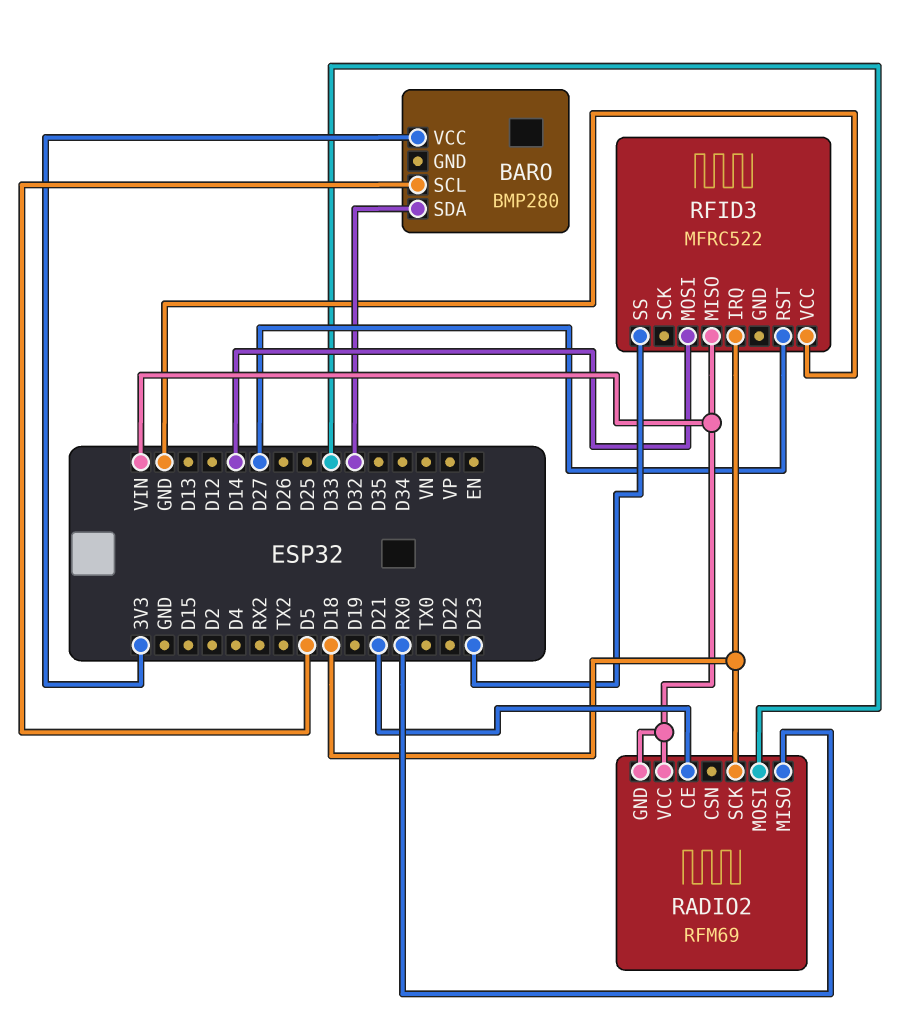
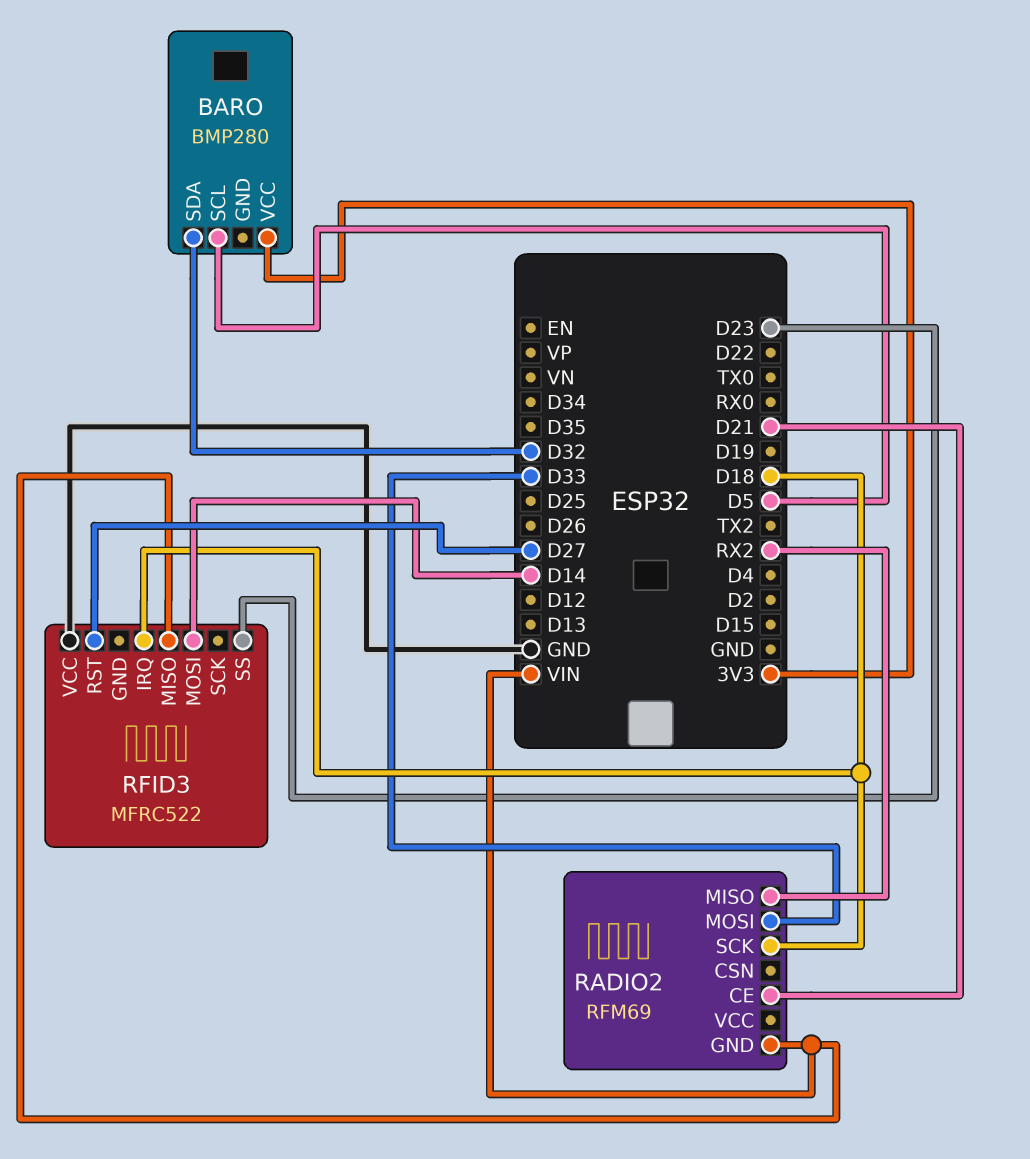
RADIO2 pin MISO: RX0 -> RX2
RADIO2 pin VCC: VIN -> none

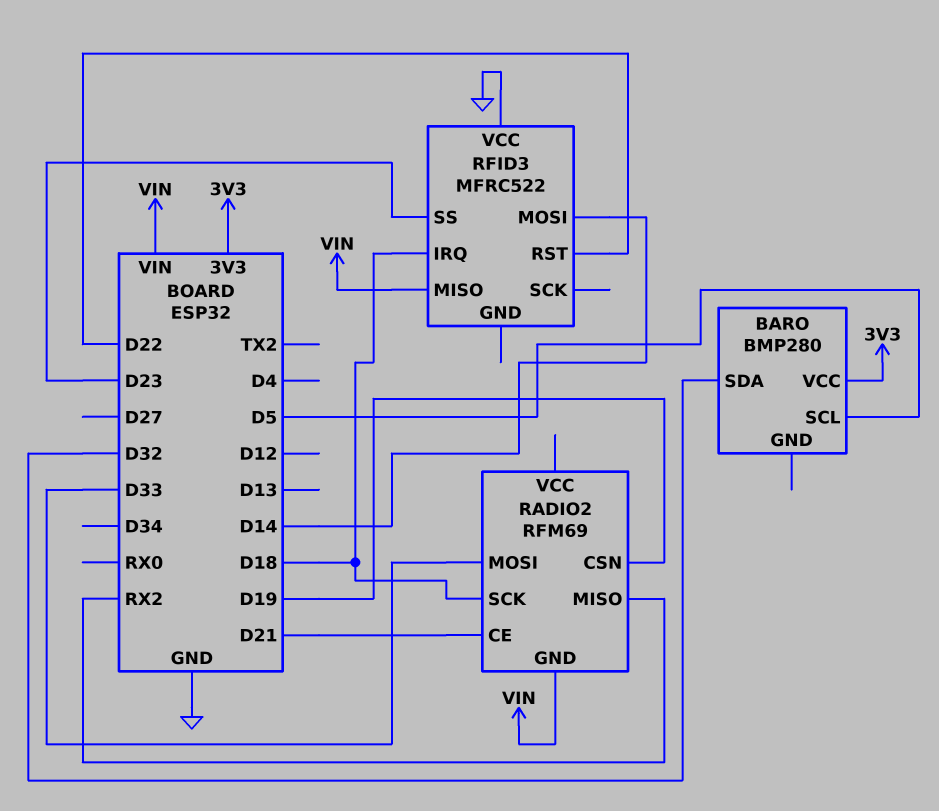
RADIO2 pin CSN: none -> D19
RFID3 pin RST: D27 -> D22

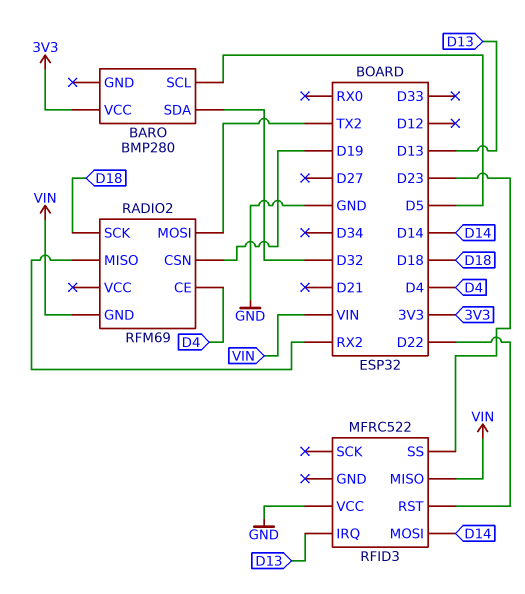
RADIO2 pin CE: D21 -> D4
RADIO2 pin MOSI: D33 -> TX2
RFID3 pin IRQ: D18 -> D13

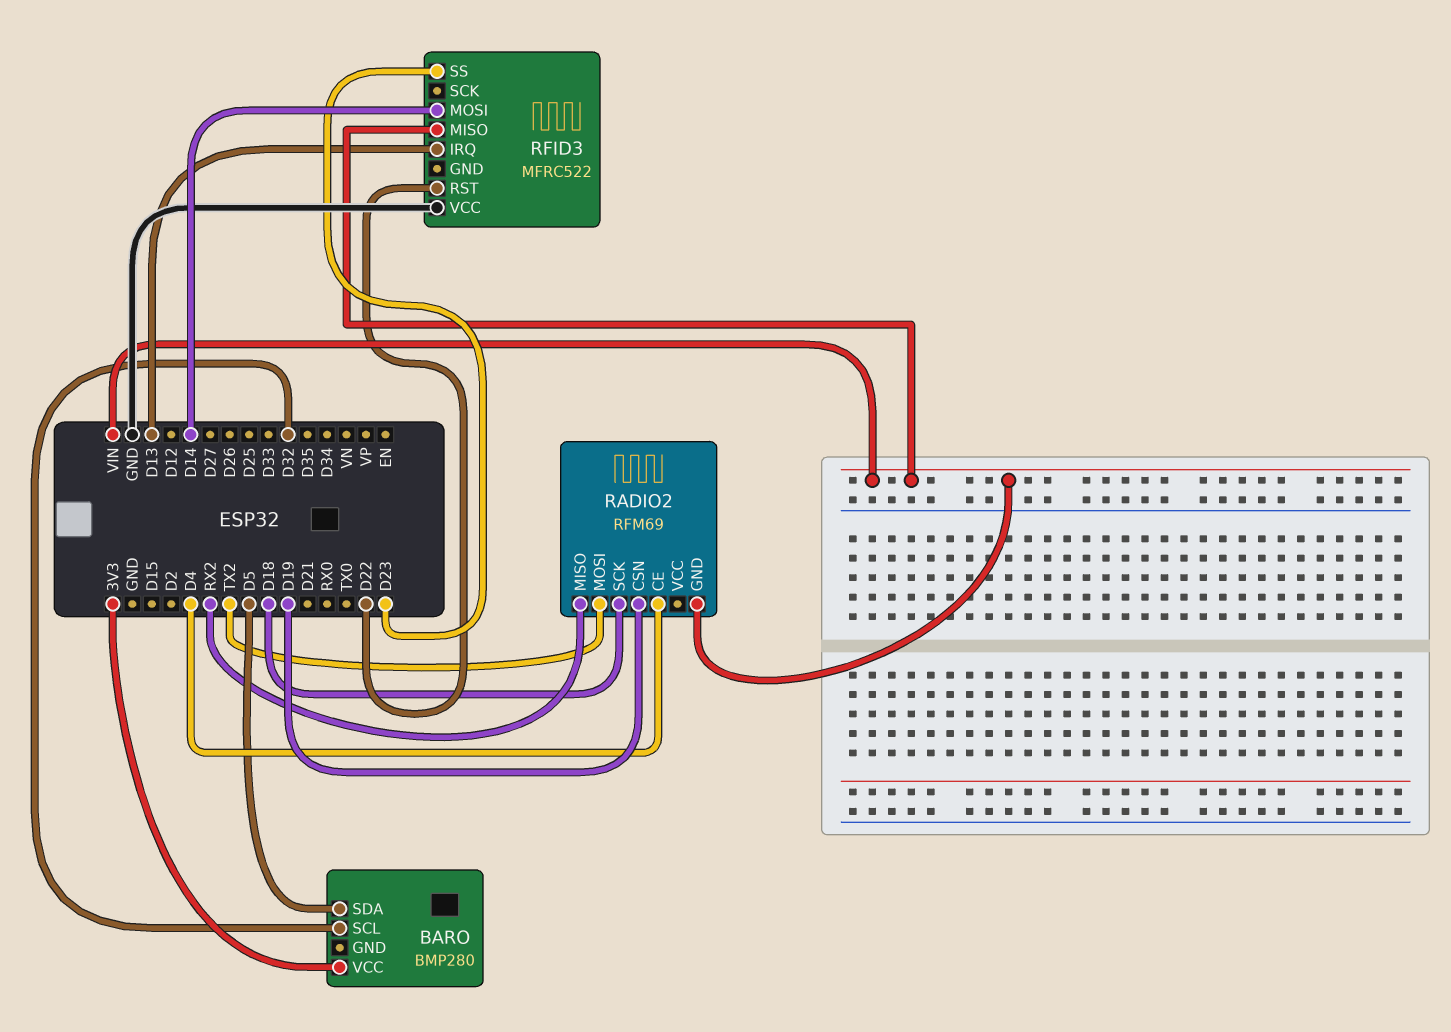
BARO pin SCL: D5 -> D32
BARO pin SDA: D32 -> D5

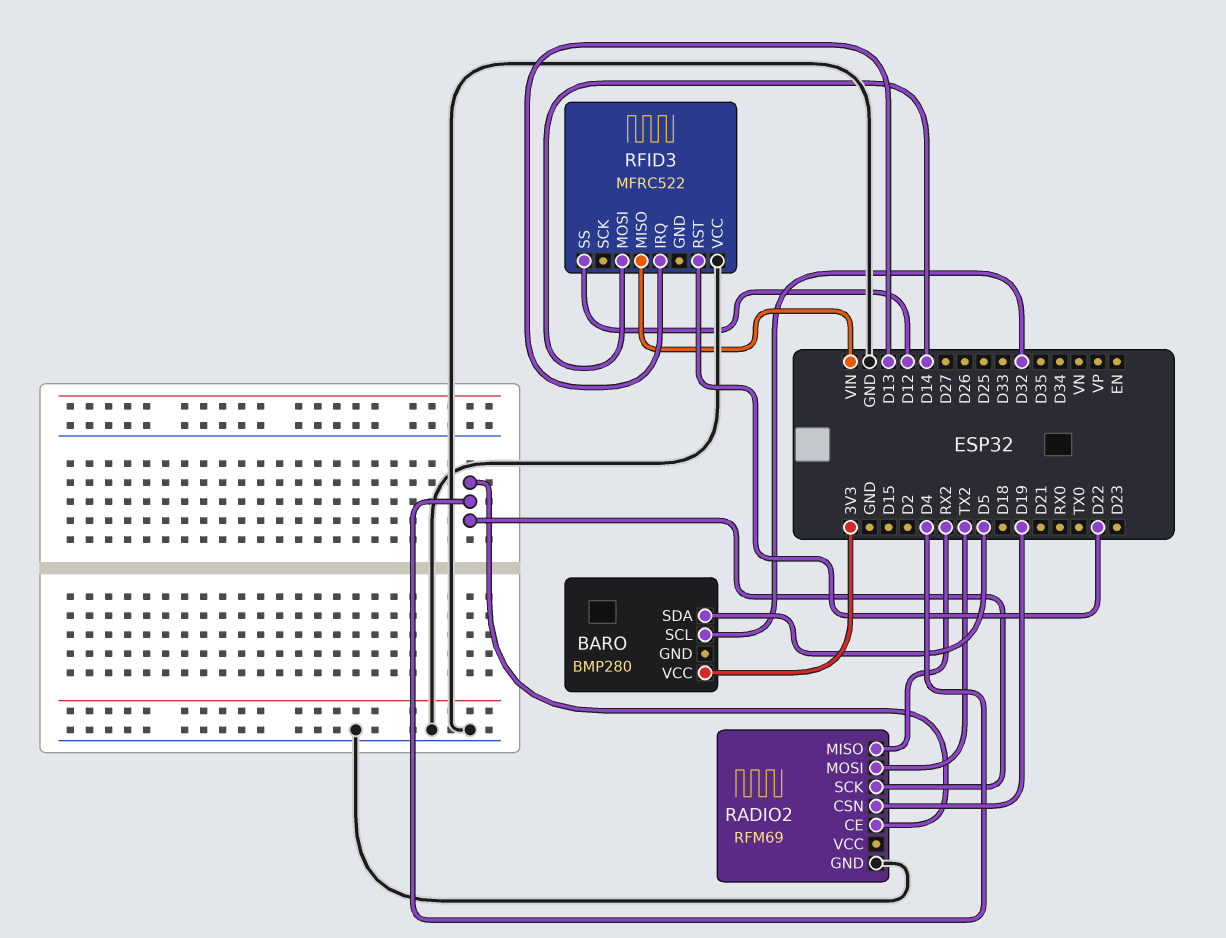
RADIO2 pin GND: VIN -> GND
RADIO2 pin SCK: D18 -> D4
RFID3 pin SS: D23 -> D12

